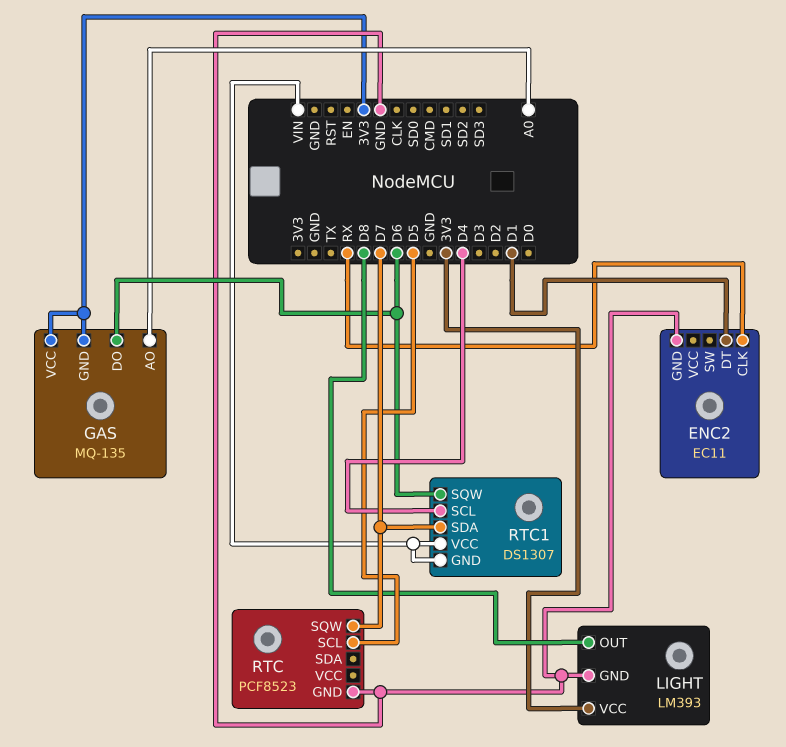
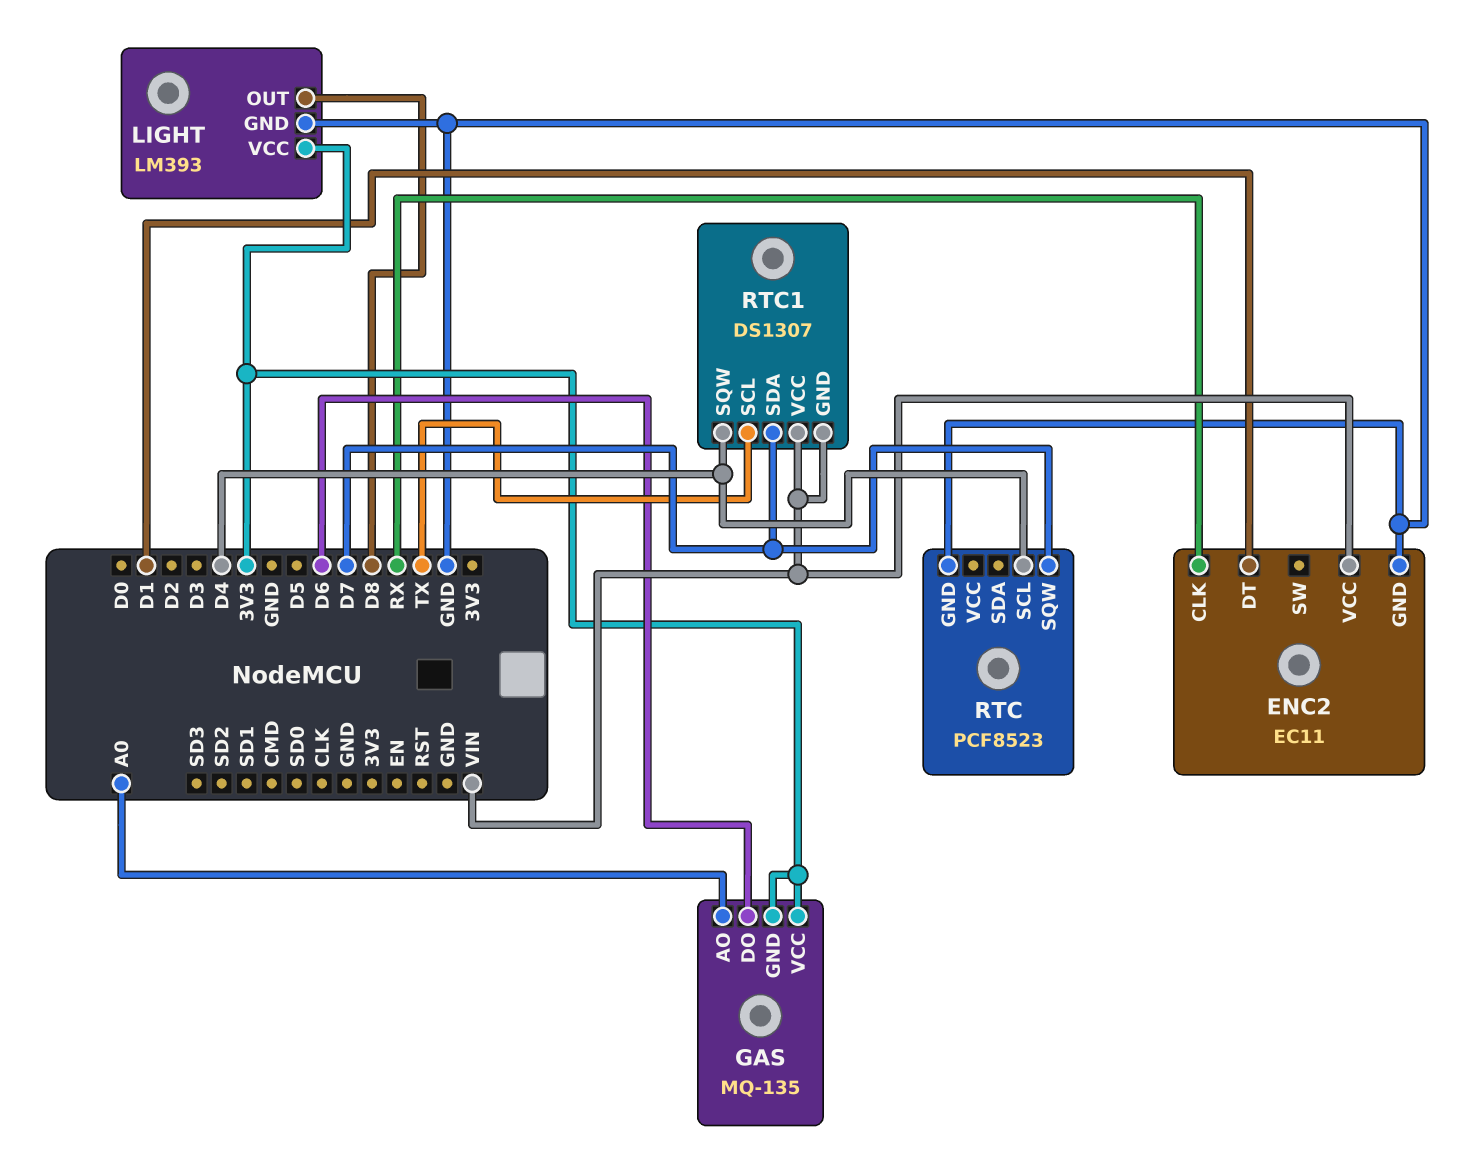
ENC2 pin VCC: none -> VIN
RTC pin SCL: D5 -> D4
RTC1 pin SCL: D4 -> TX
RTC1 pin SQW: D6 -> D4

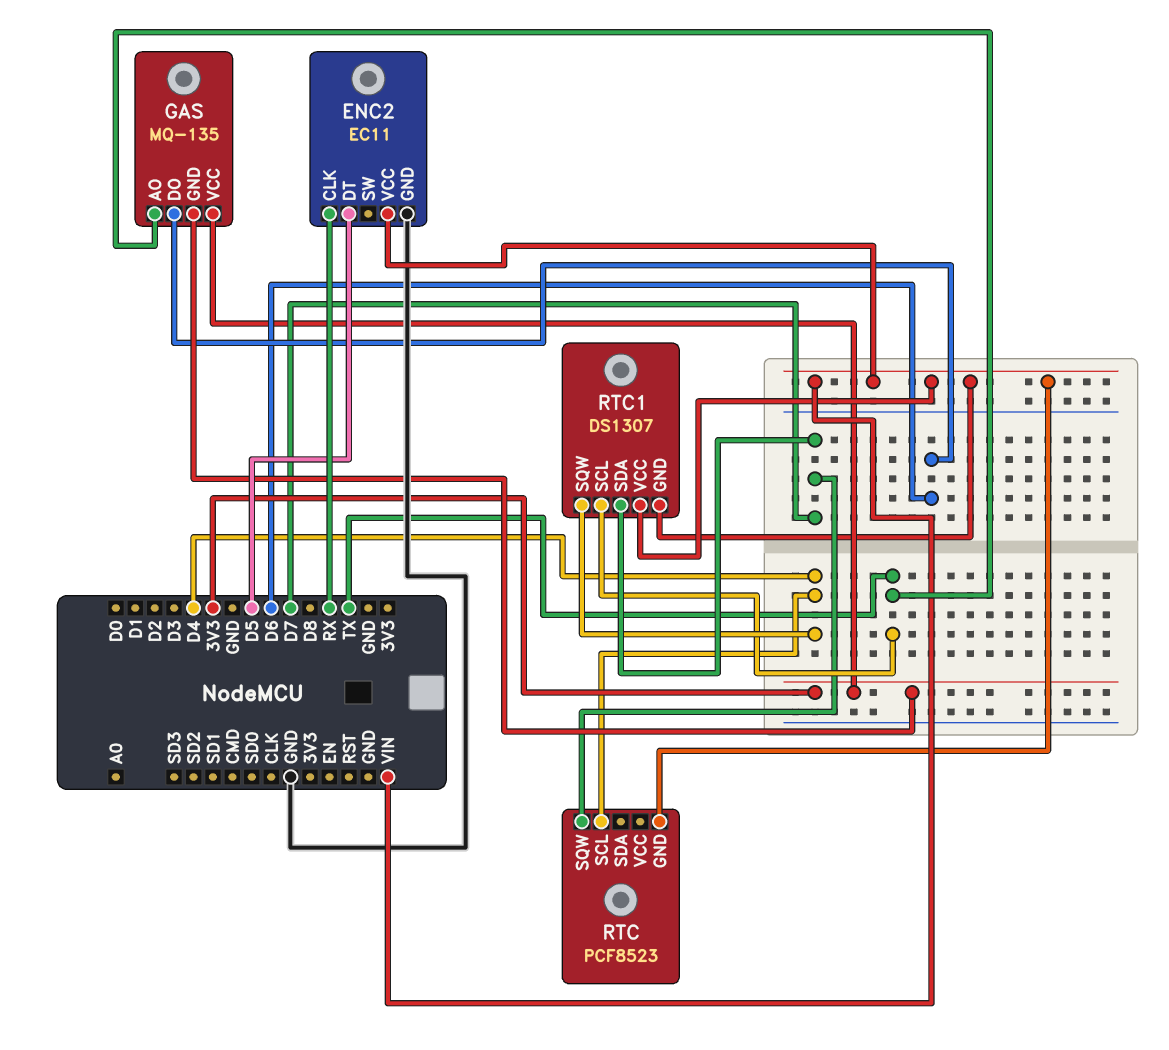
ENC2 pin DT: D1 -> D5
GAS pin AO: A0 -> TX
LIGHT: LM393 -> none
LIGHT pin GND: GND -> none
LIGHT pin OUT: D8 -> none
LIGHT pin VCC: 3V3 -> none
RTC pin GND: GND -> VIN

